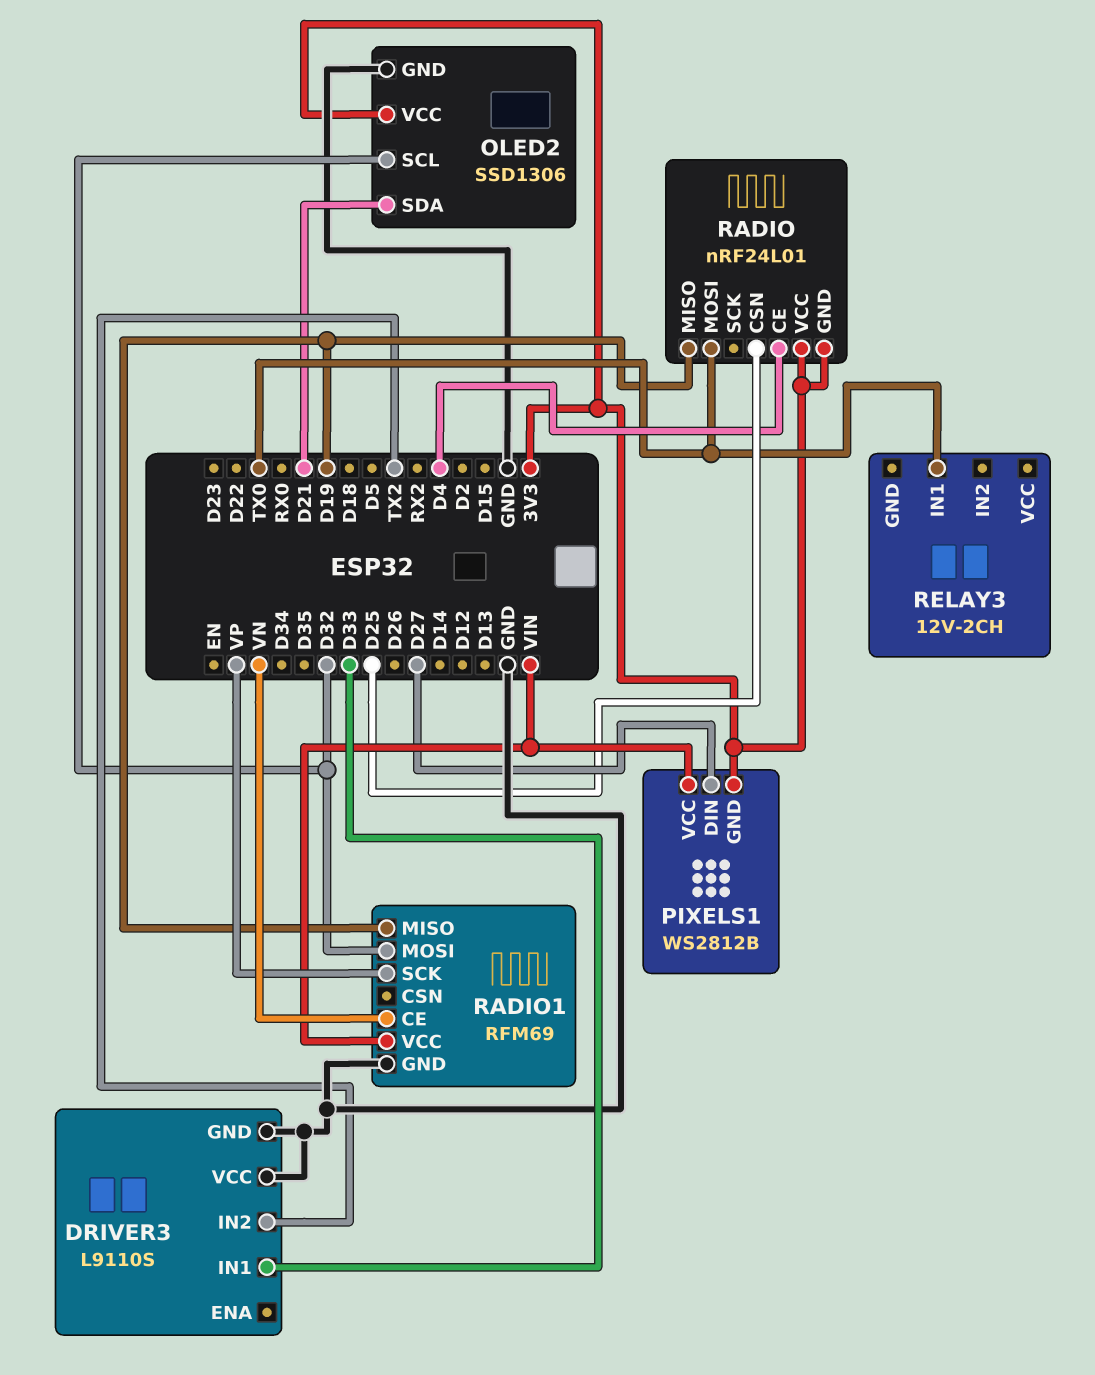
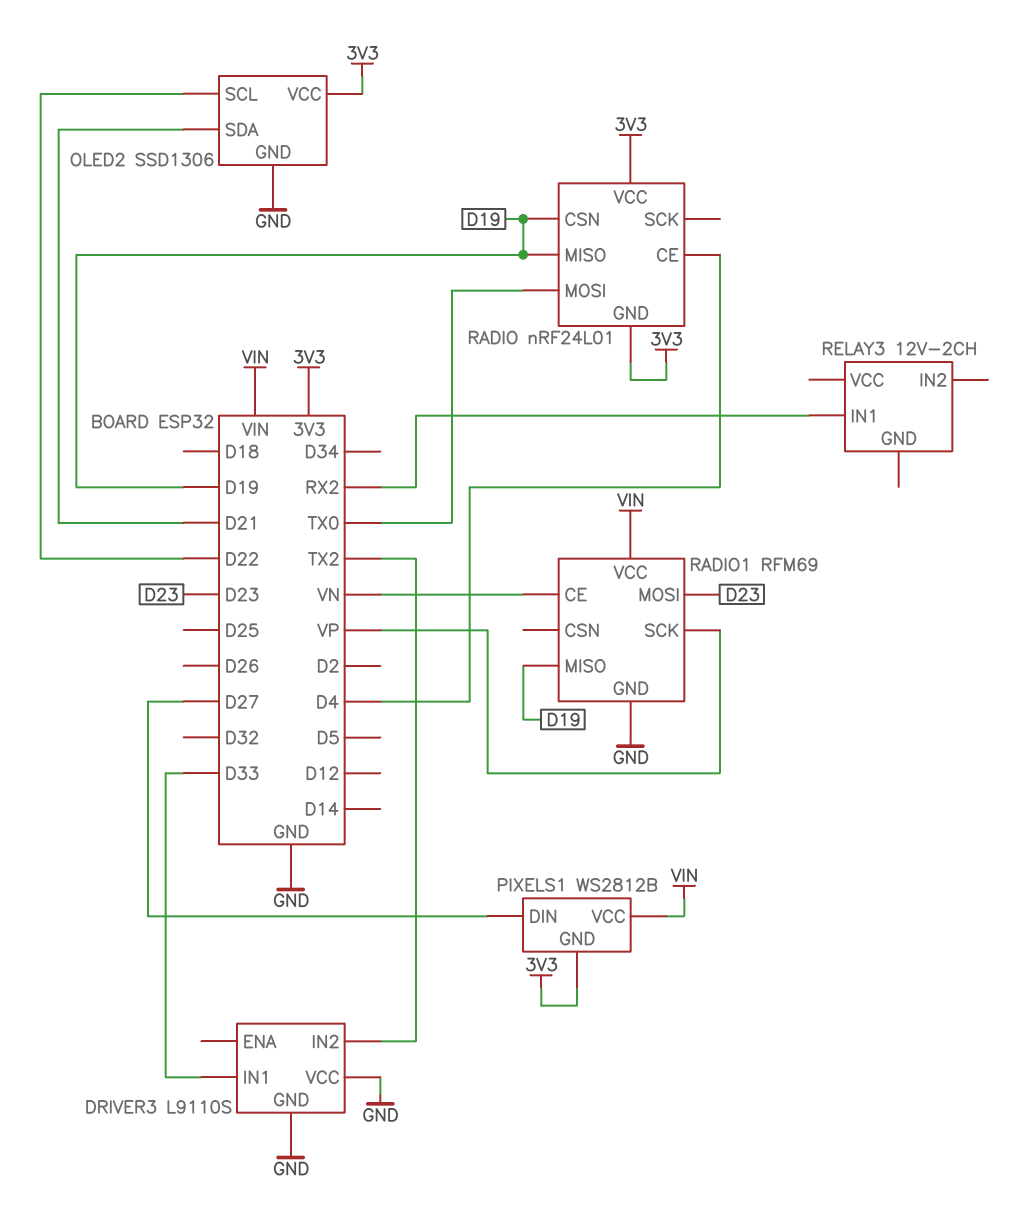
OLED2 pin SCL: D32 -> D22
RADIO pin CSN: D25 -> D19
RADIO1 pin MOSI: D32 -> D23
RELAY3 pin IN1: TX0 -> RX2

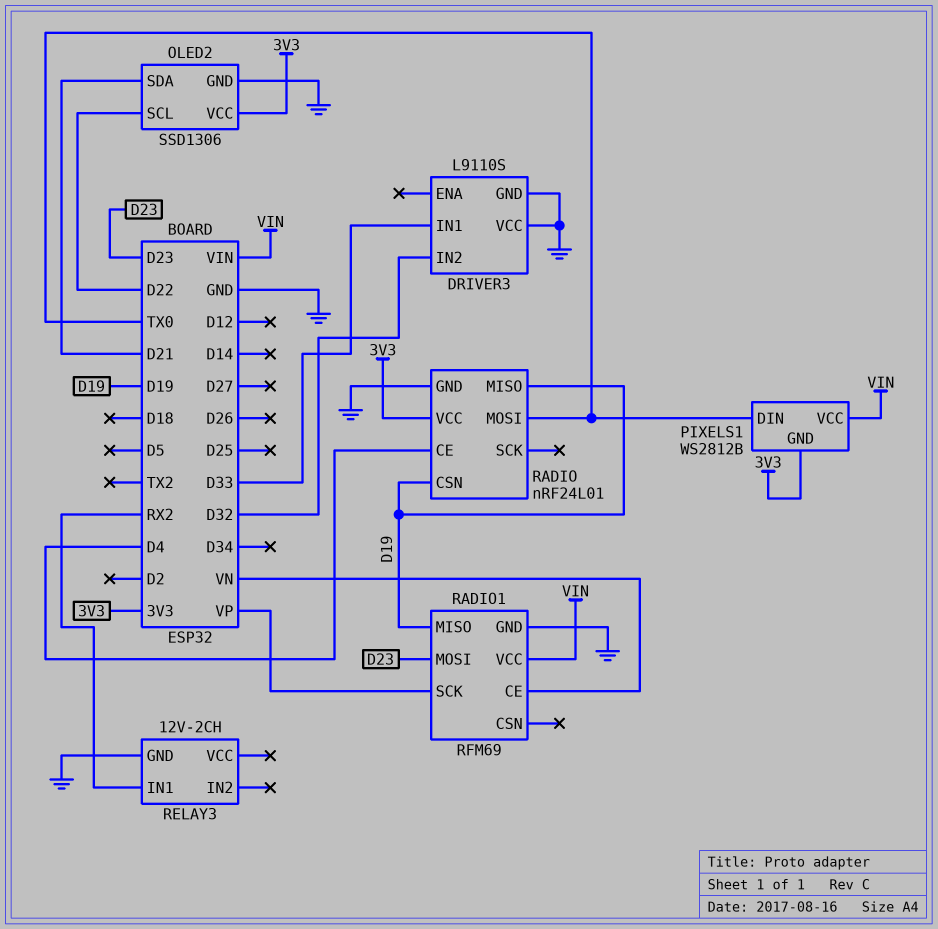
DRIVER3 pin IN2: TX2 -> D32
PIXELS1 pin DIN: D27 -> TX0
RADIO pin GND: 3V3 -> GND
RELAY3 pin GND: none -> GND

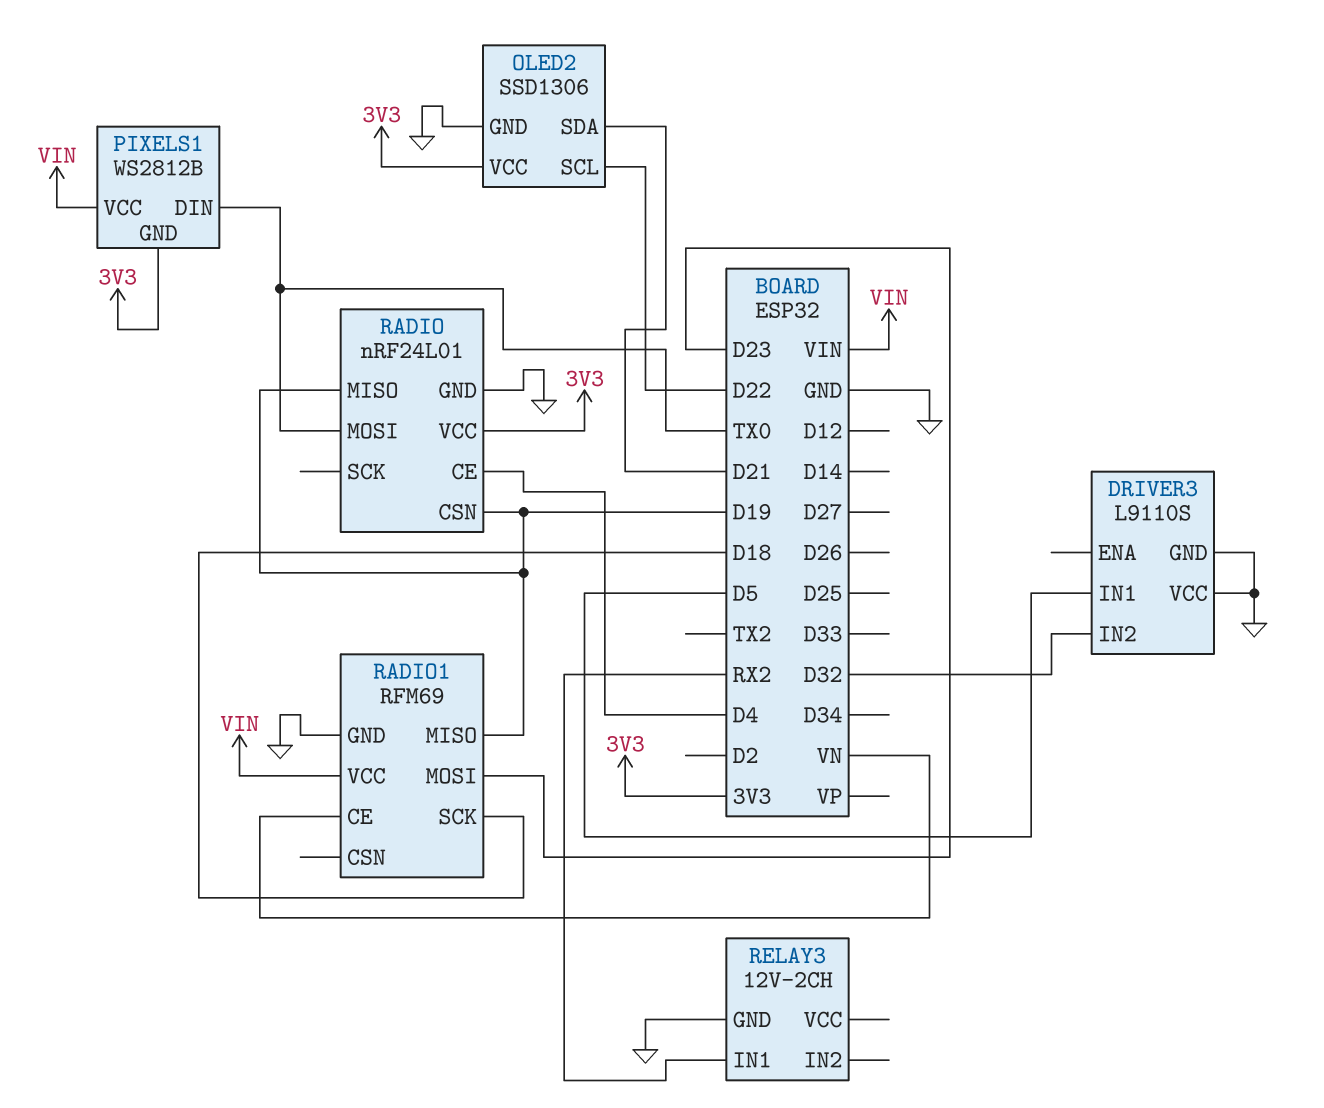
DRIVER3 pin IN1: D33 -> D5
RADIO1 pin SCK: VP -> D18

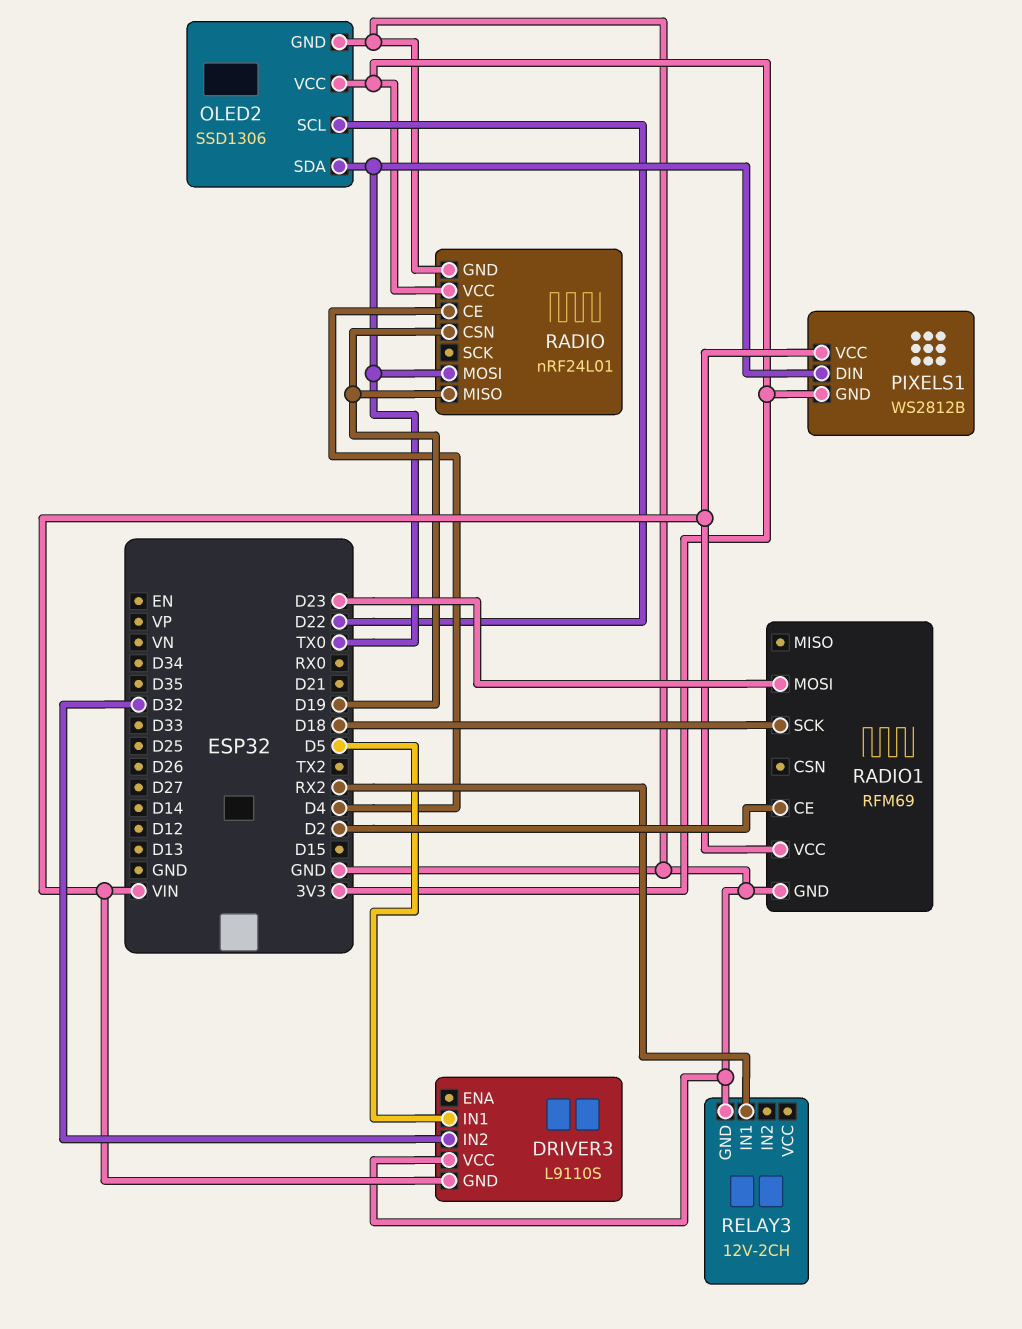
DRIVER3 pin GND: GND -> VIN
OLED2 pin SDA: D21 -> TX0
RADIO1 pin CE: VN -> D2
RADIO1 pin MISO: D19 -> none

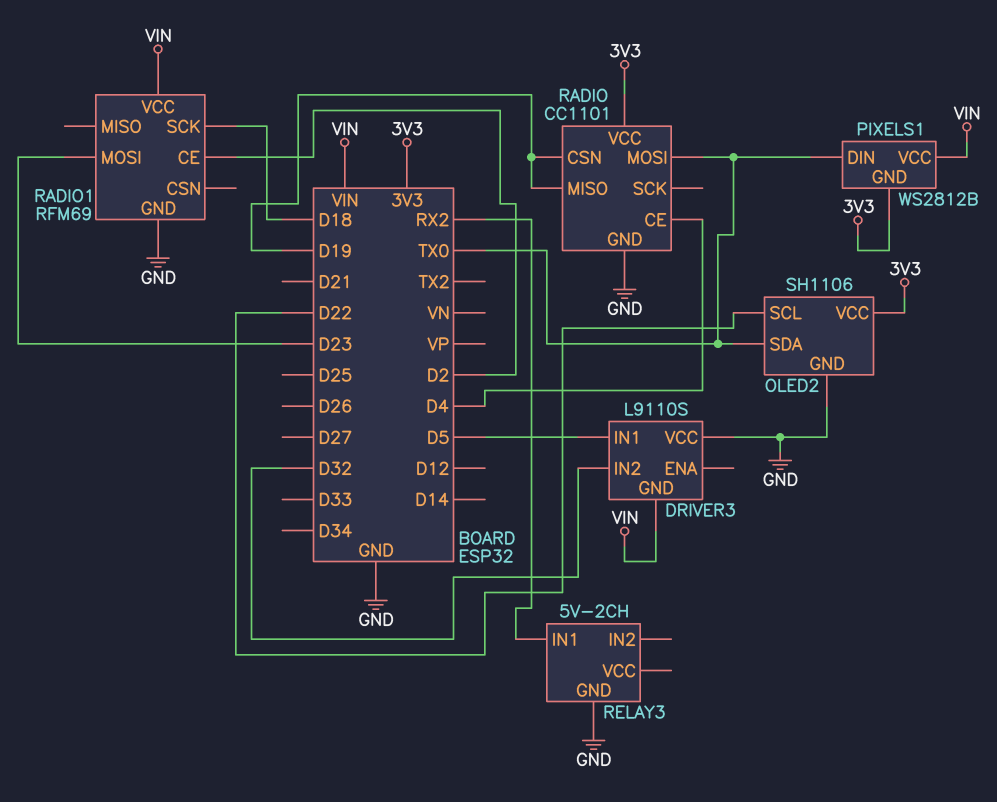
OLED2: SSD1306 -> SH1106
RADIO: nRF24L01 -> CC1101
RELAY3: 12V-2CH -> 5V-2CH

